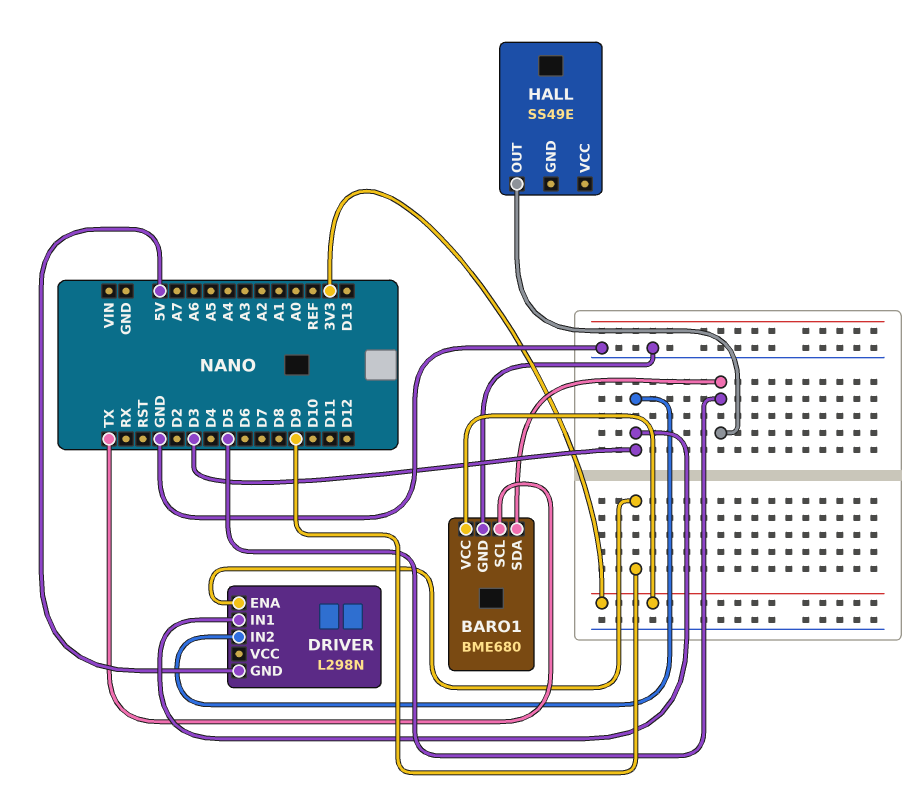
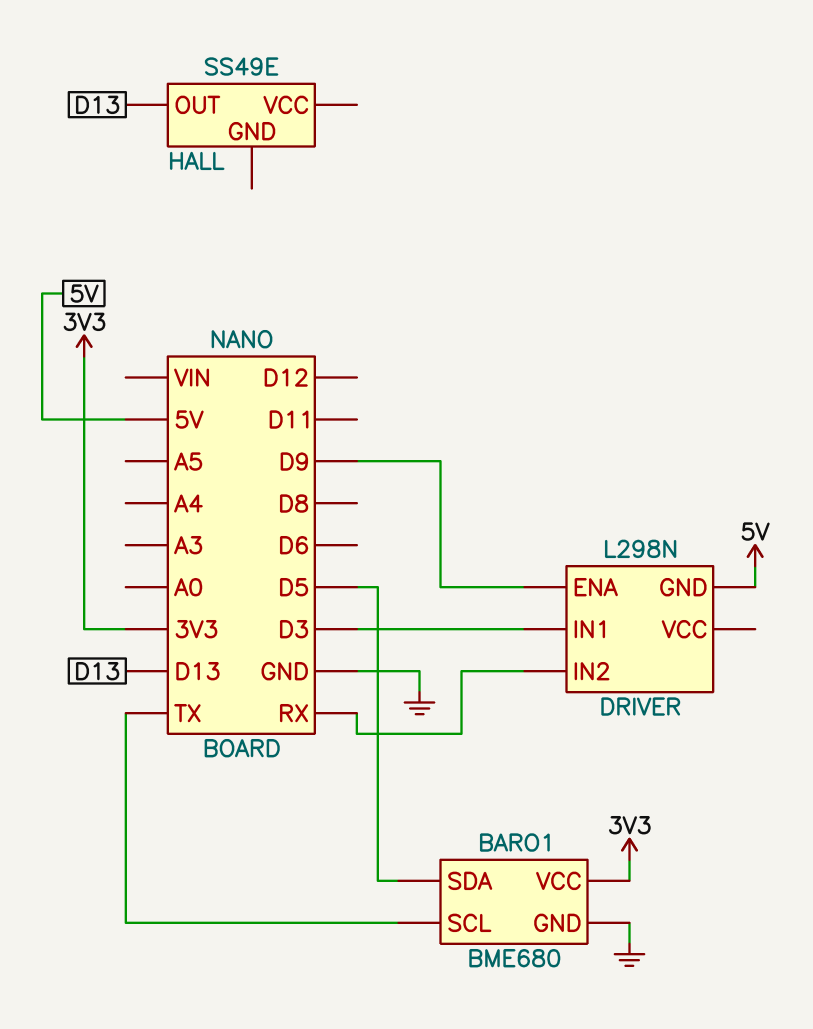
DRIVER pin IN2: D3 -> RX
HALL pin OUT: D5 -> D13

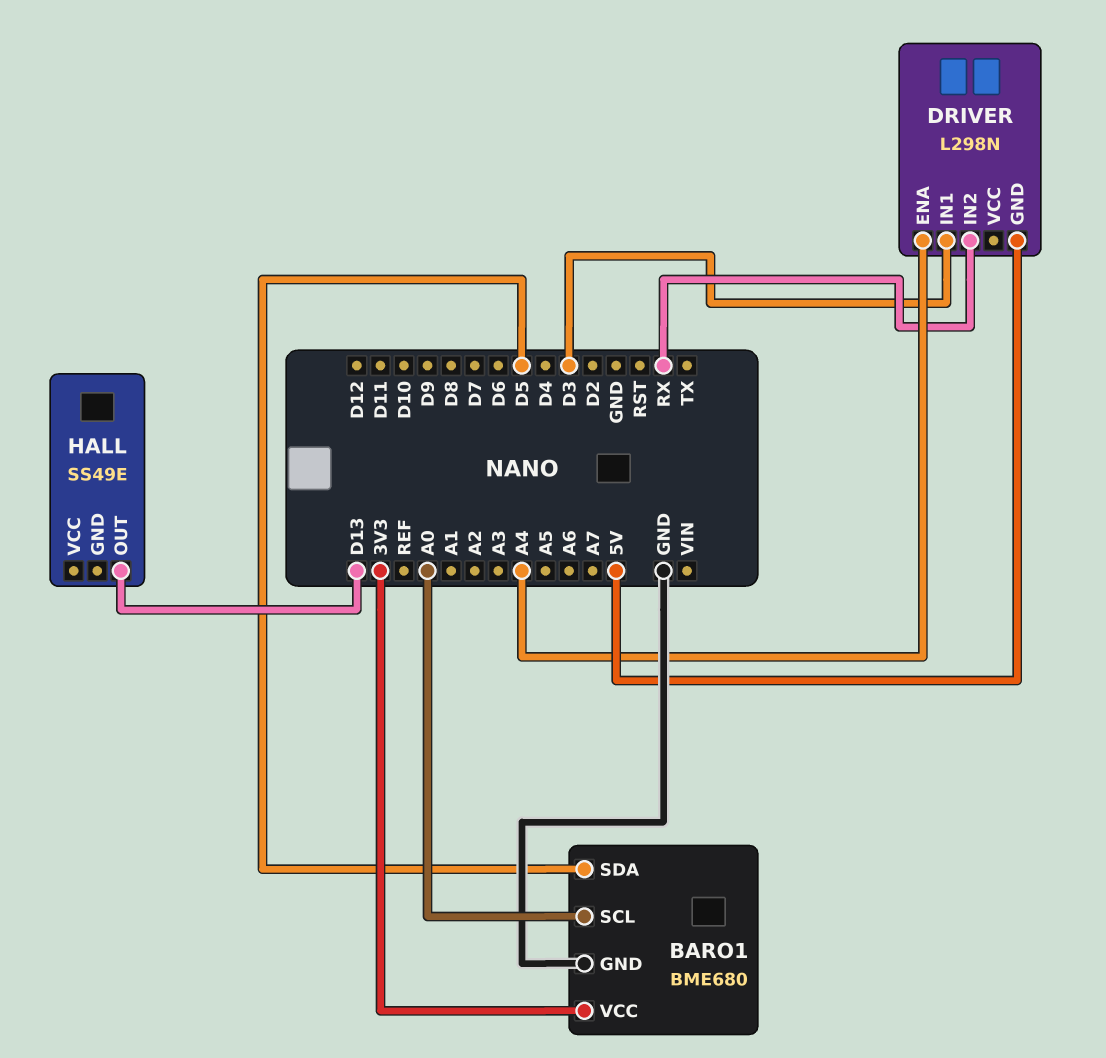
BARO1 pin SCL: TX -> A0
DRIVER pin ENA: D9 -> A4

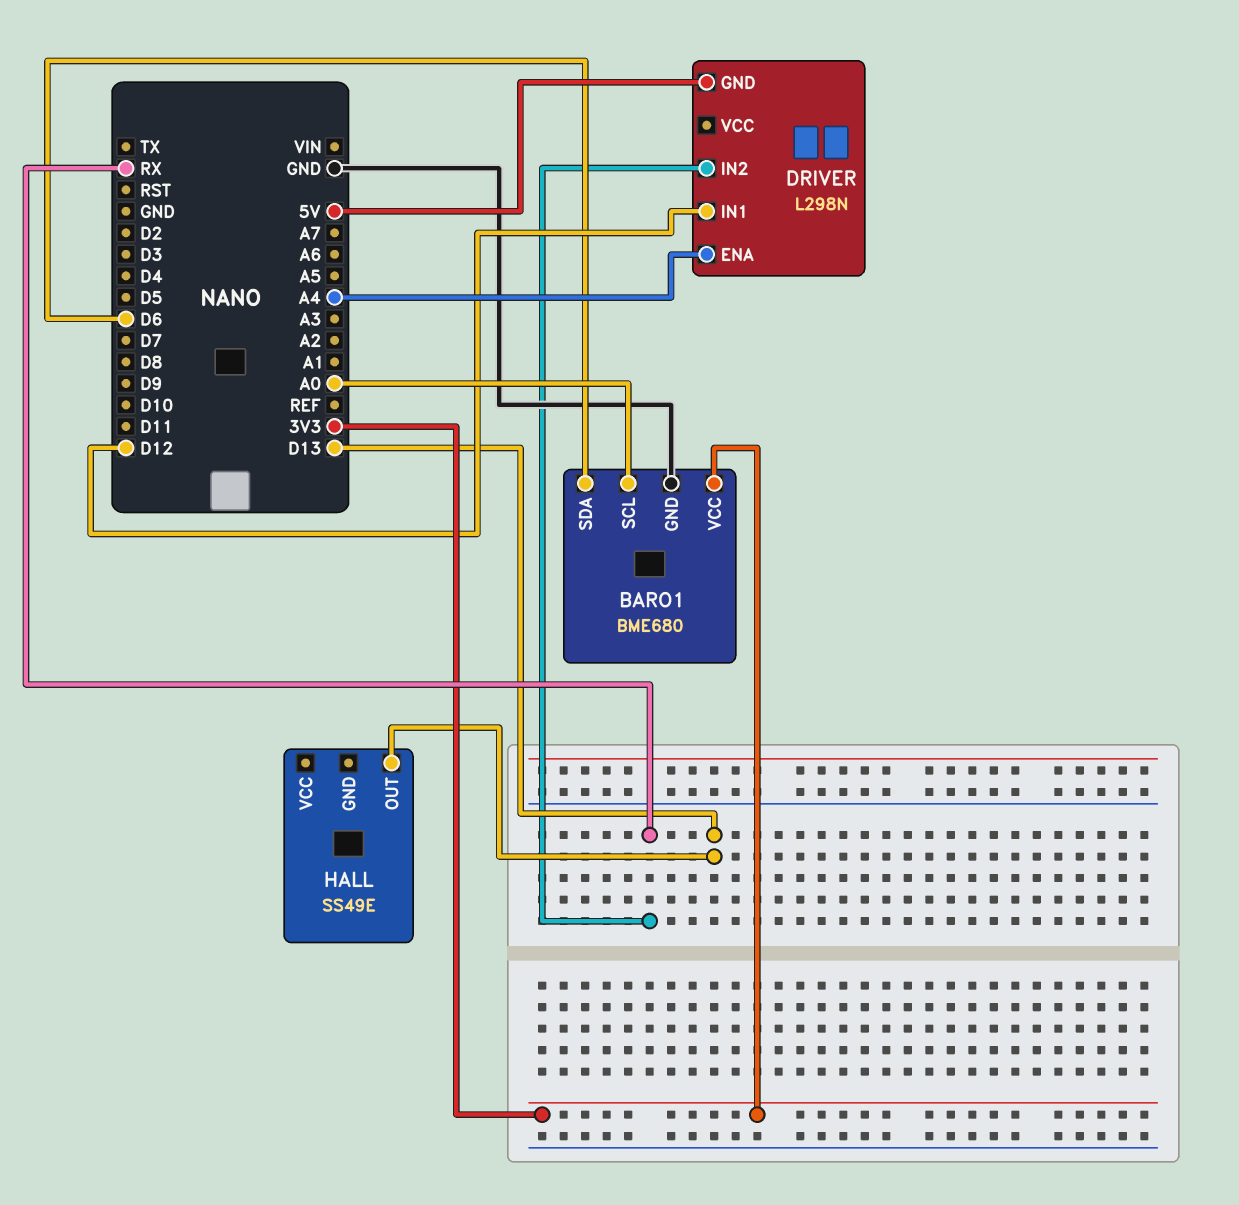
BARO1 pin SDA: D5 -> D6
DRIVER pin IN1: D3 -> D12

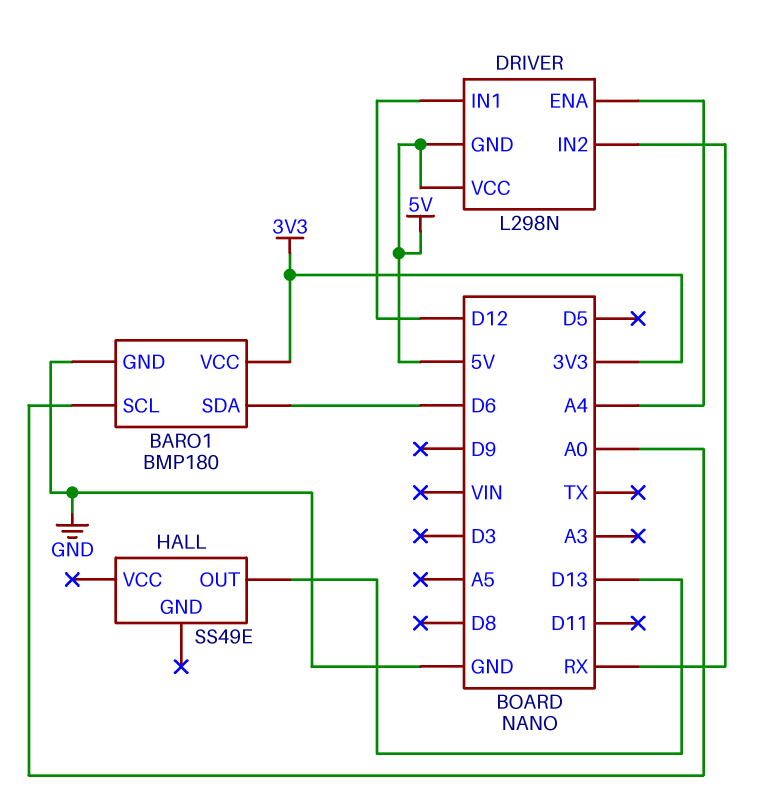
BARO1: BME680 -> BMP180
DRIVER pin VCC: none -> 5V

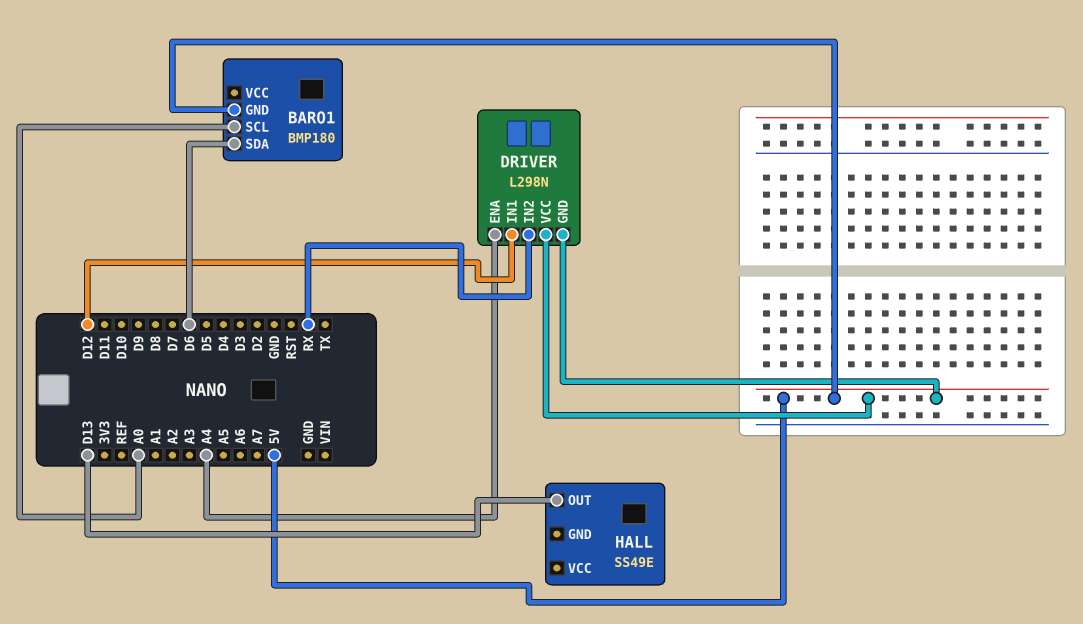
BARO1 pin GND: GND -> 5V
BARO1 pin VCC: 3V3 -> none

